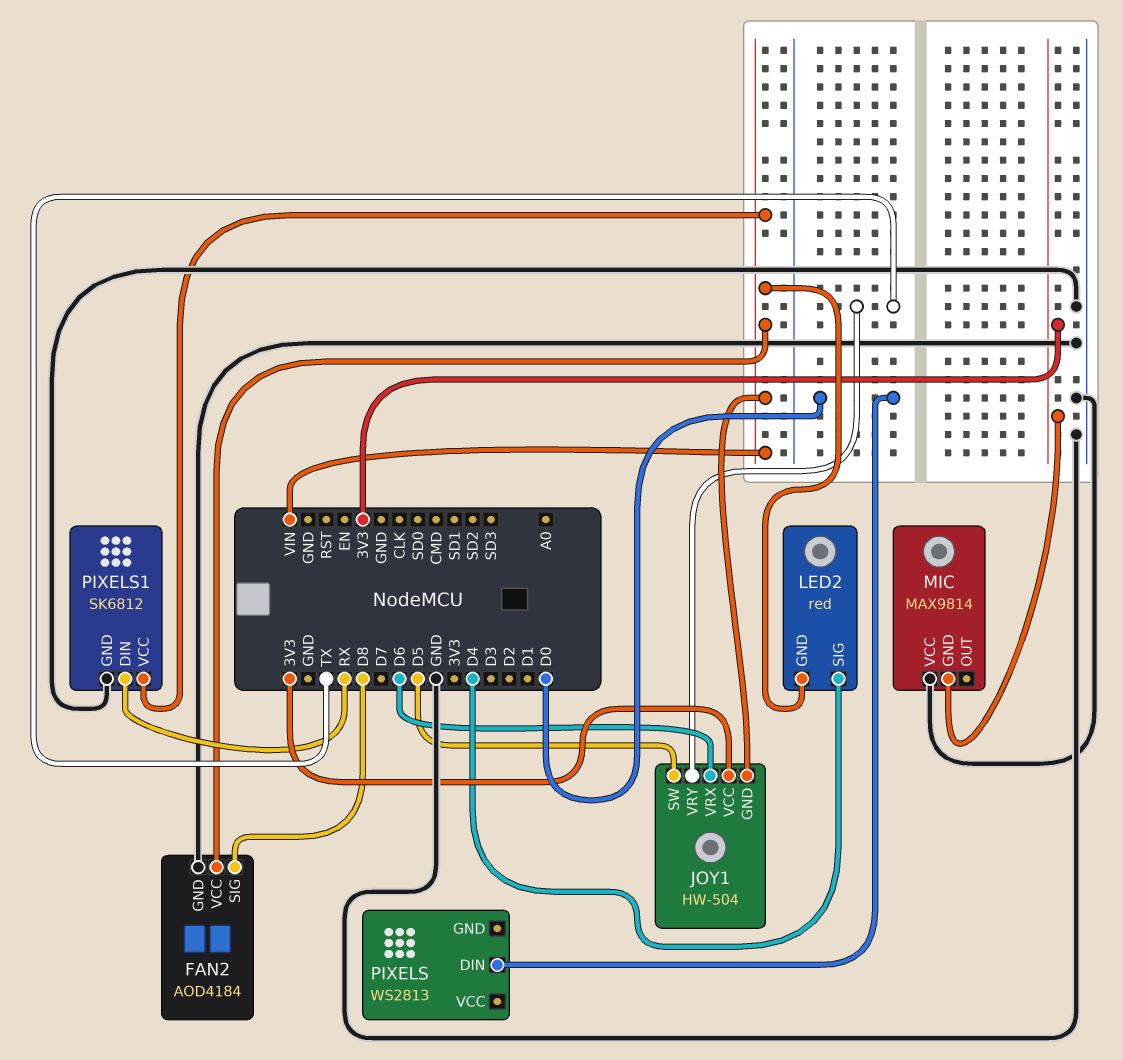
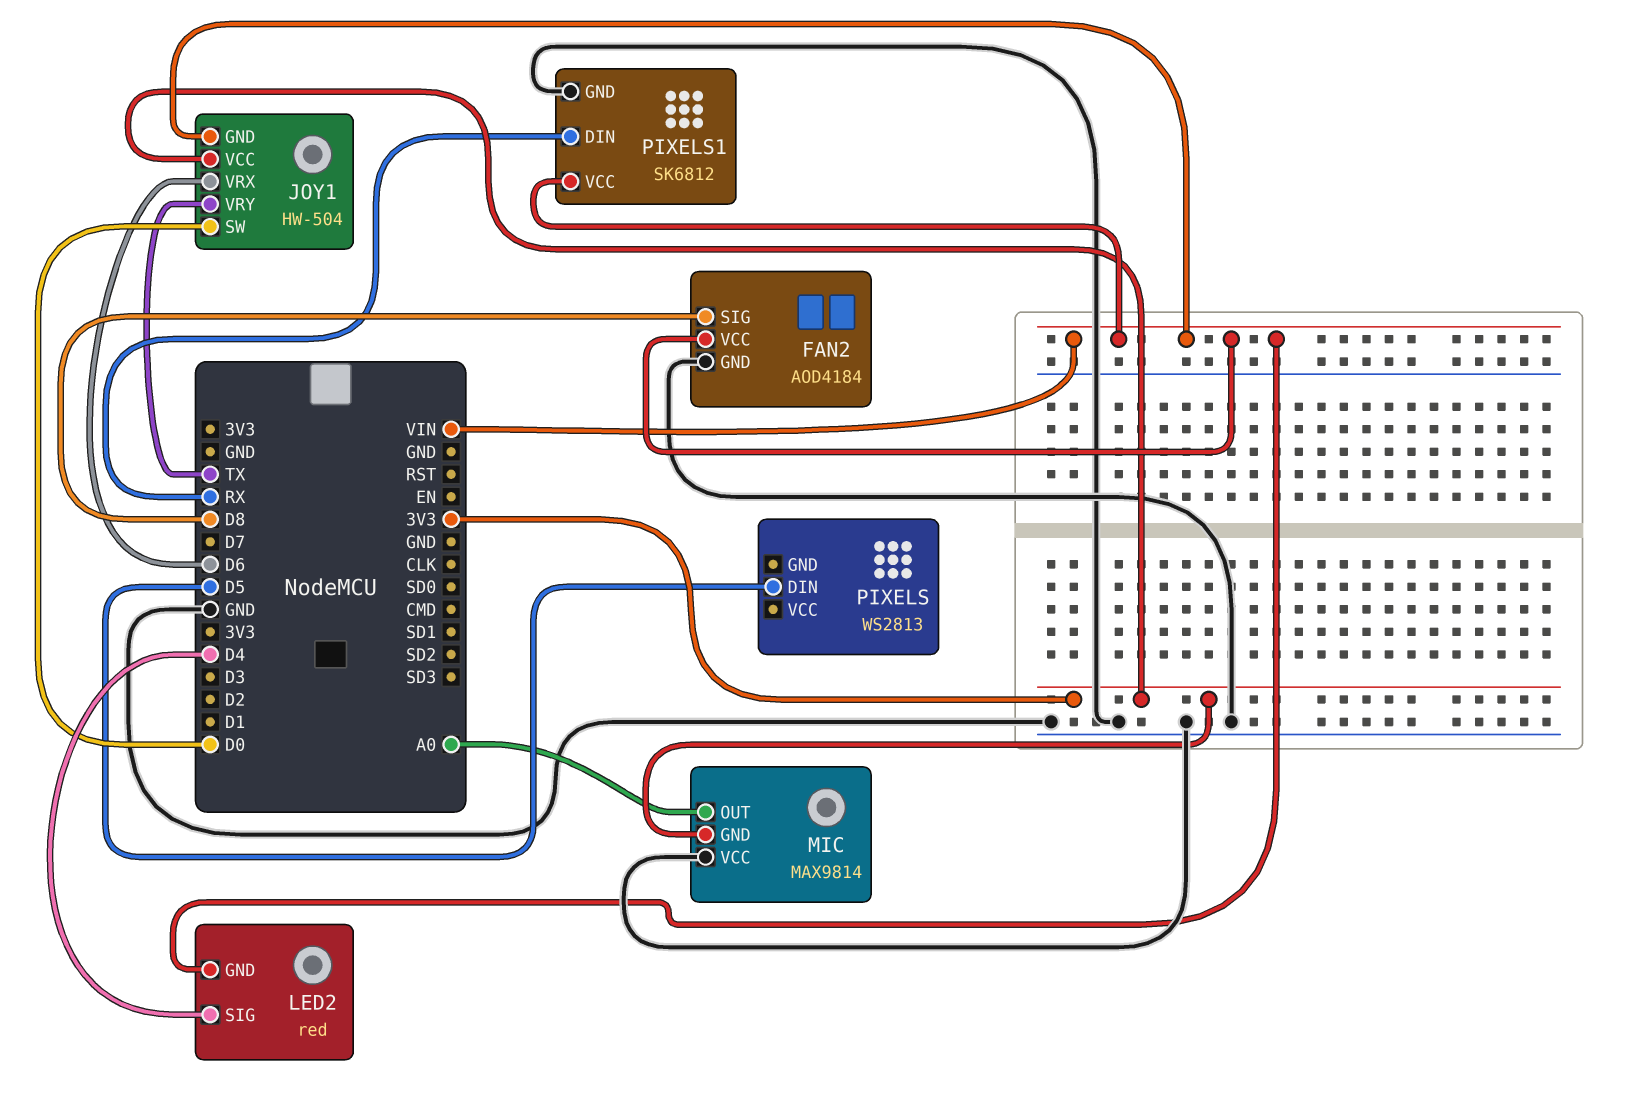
JOY1 pin SW: D5 -> D0
MIC pin OUT: none -> A0
PIXELS pin DIN: D0 -> D5

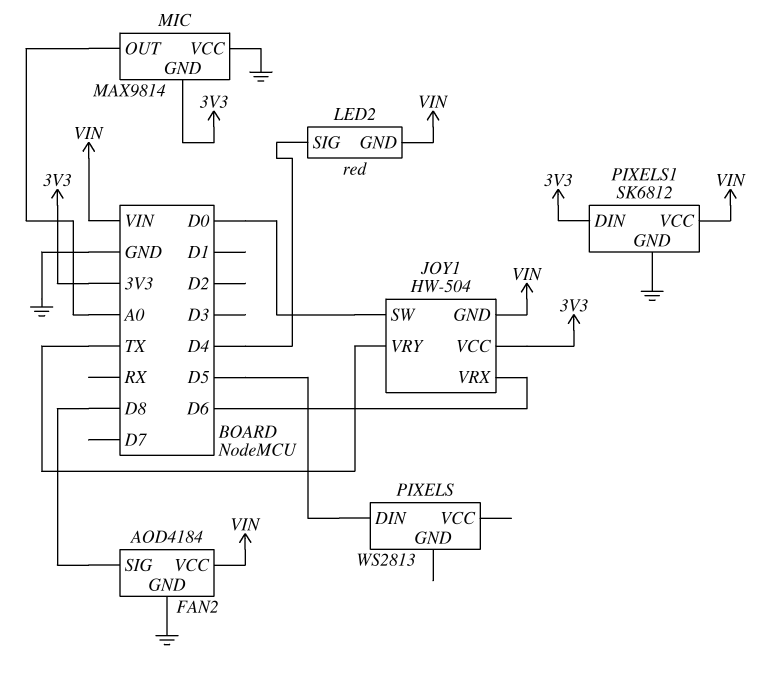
PIXELS1 pin DIN: RX -> 3V3

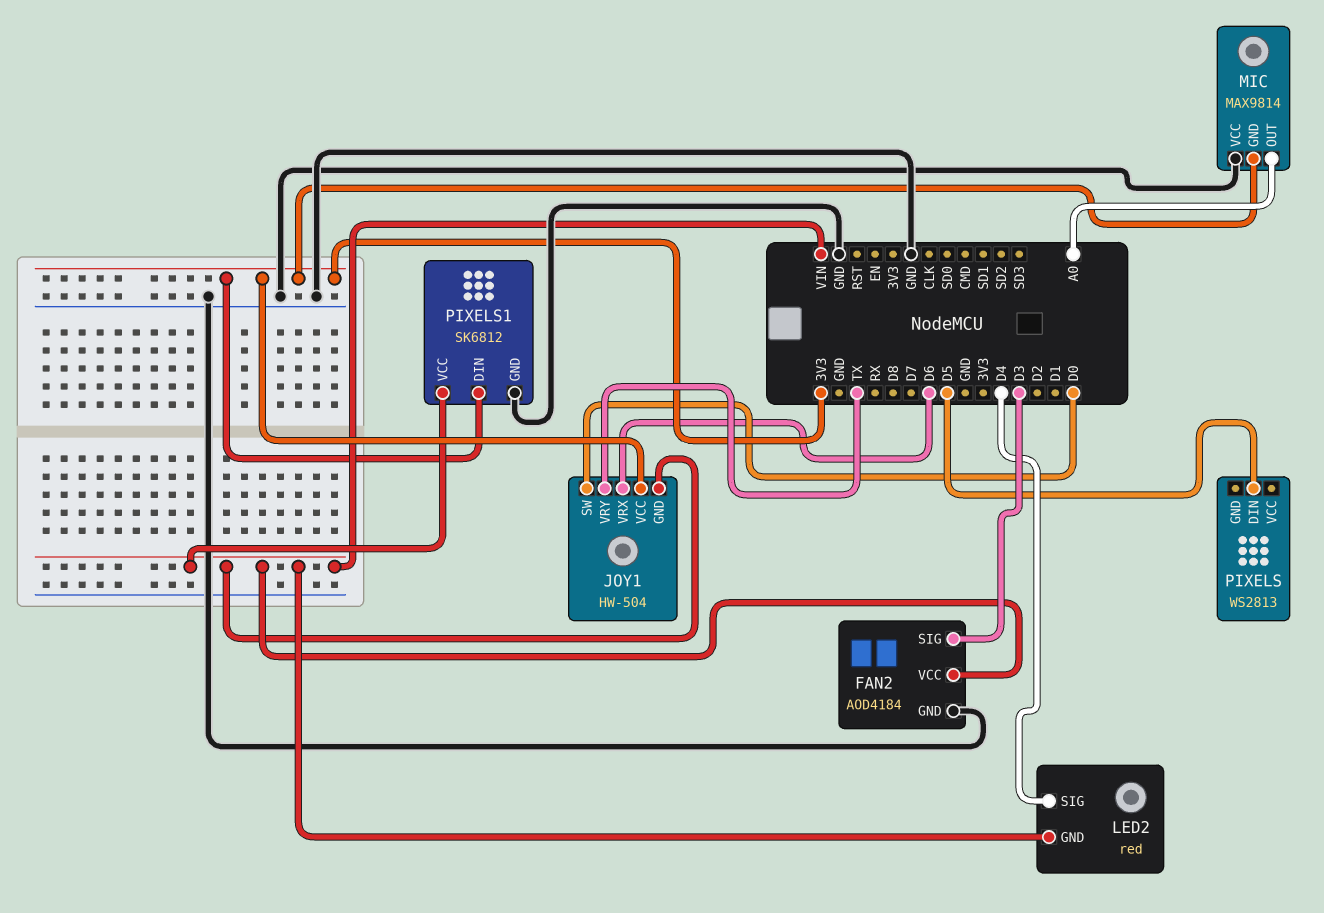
FAN2 pin SIG: D8 -> D3

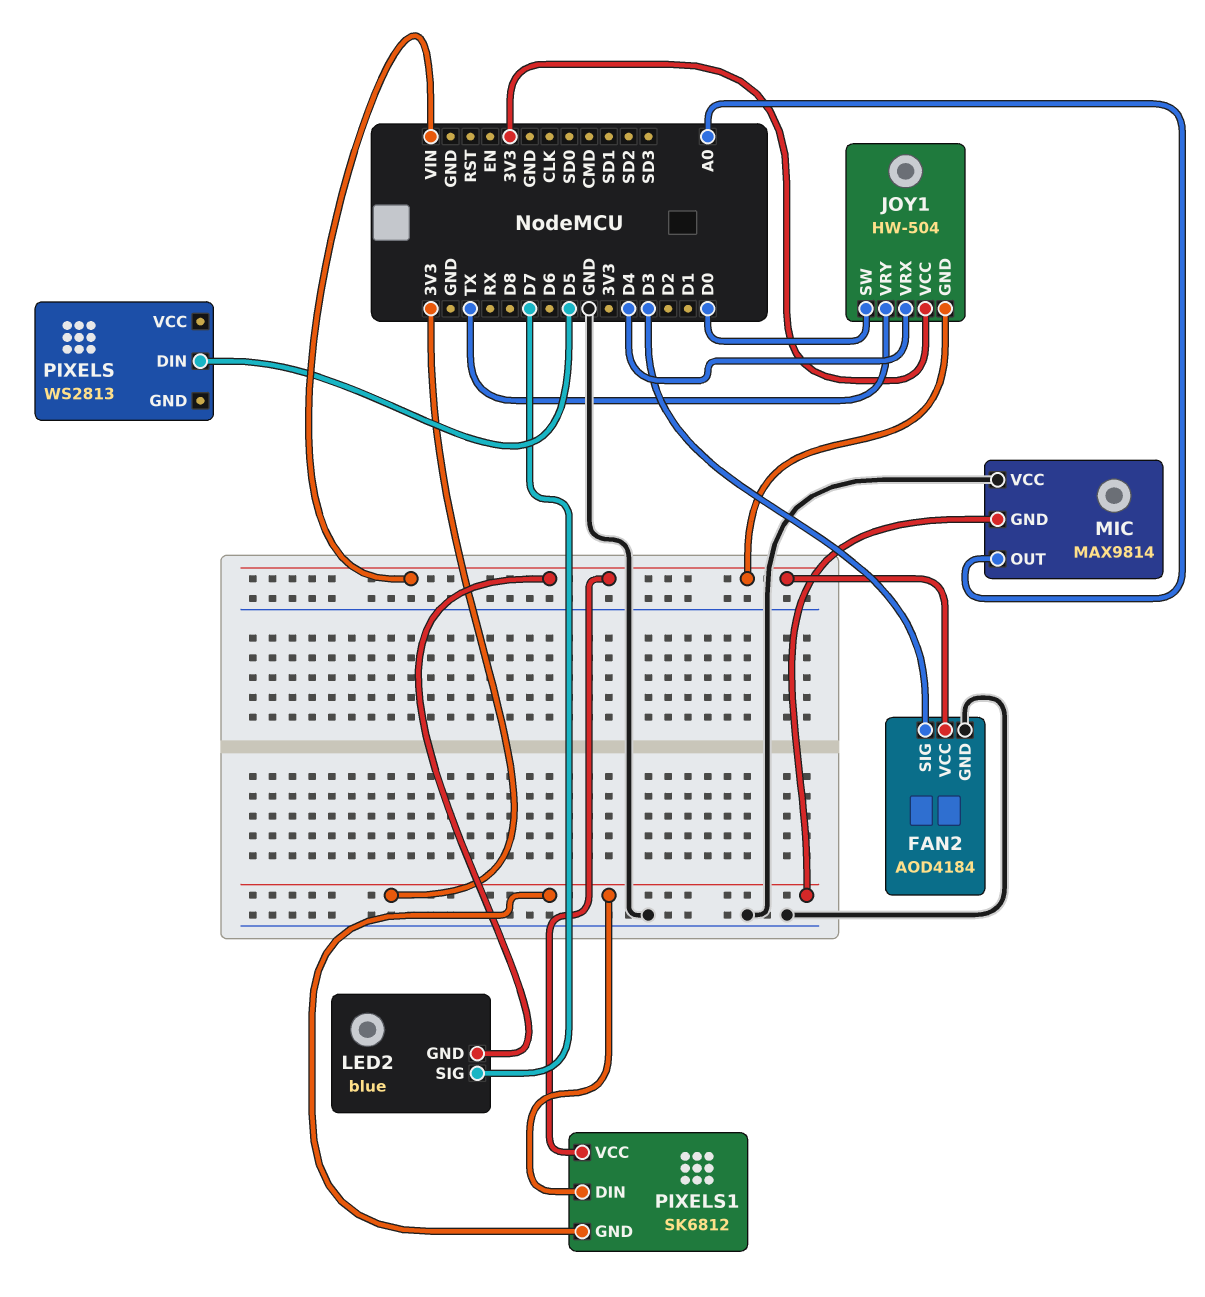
JOY1 pin VRX: D6 -> D4
LED2: red -> blue
LED2 pin SIG: D4 -> D7
PIXELS1 pin GND: GND -> 3V3

